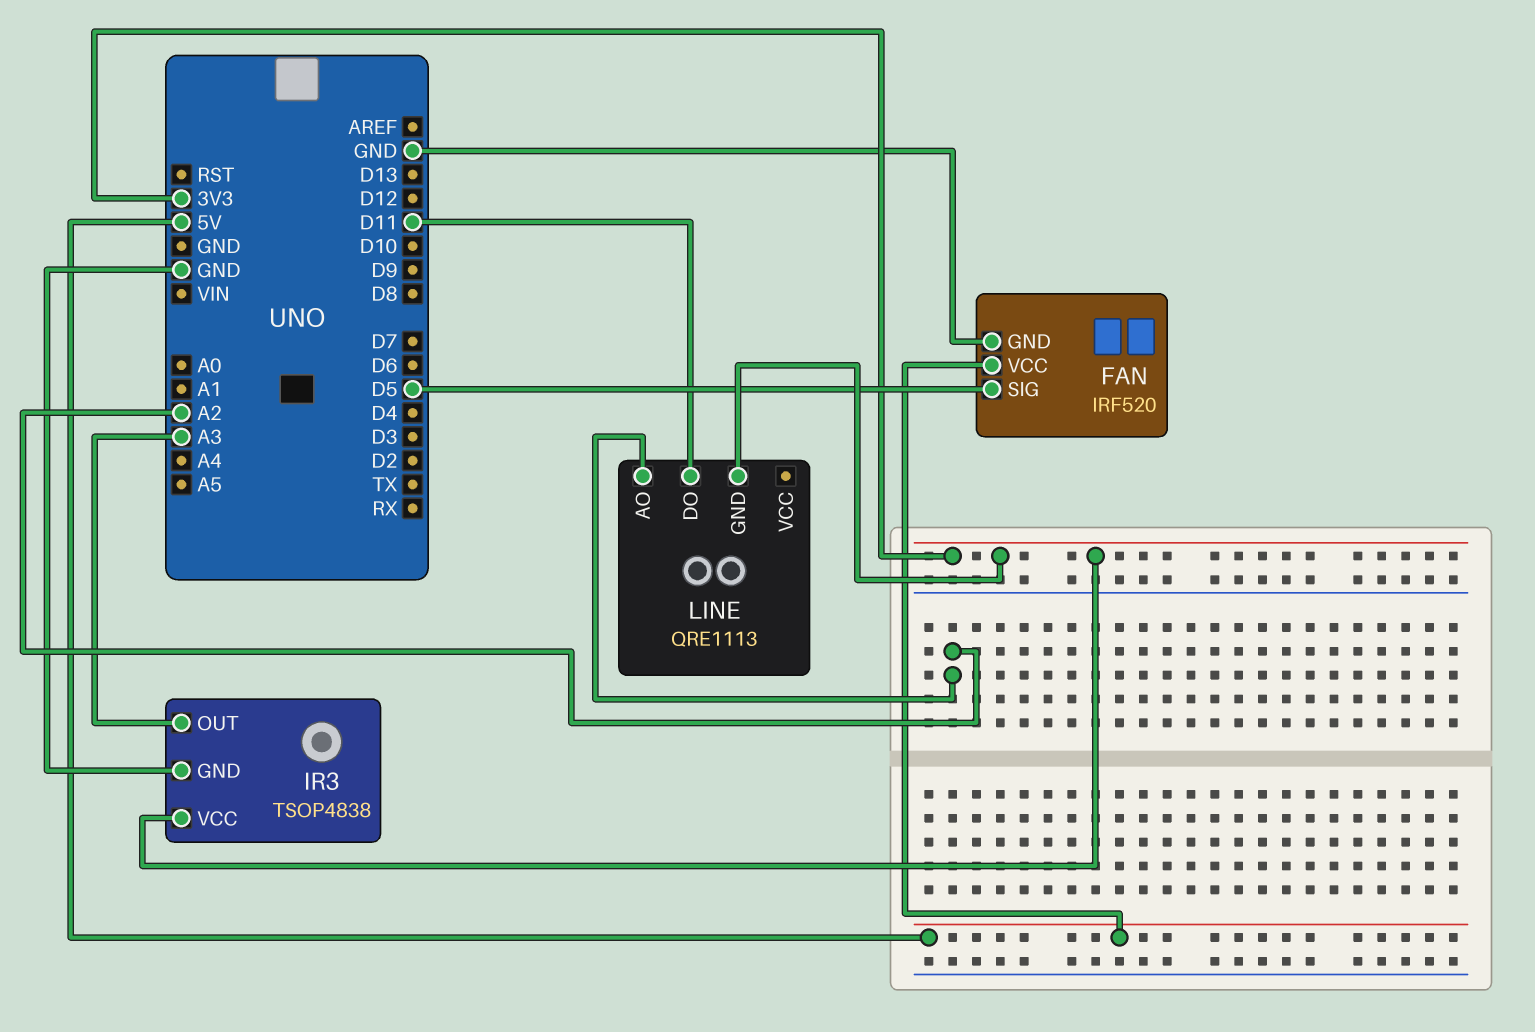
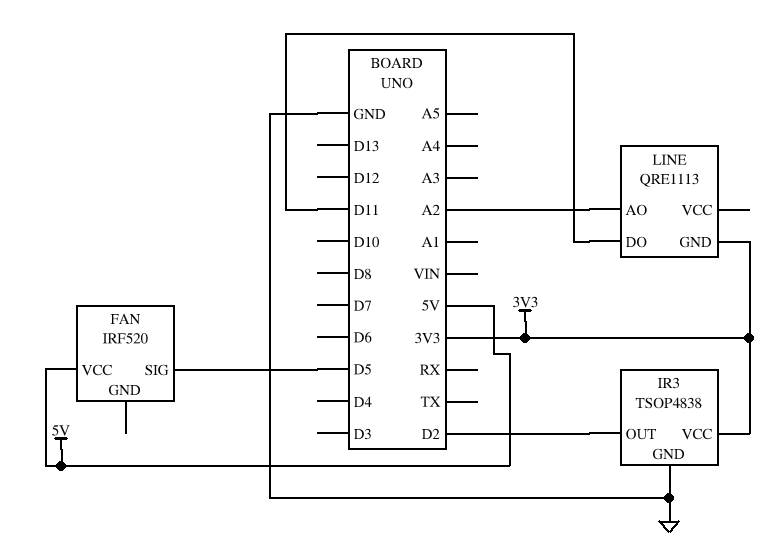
FAN pin GND: GND -> none
IR3 pin OUT: A3 -> D2

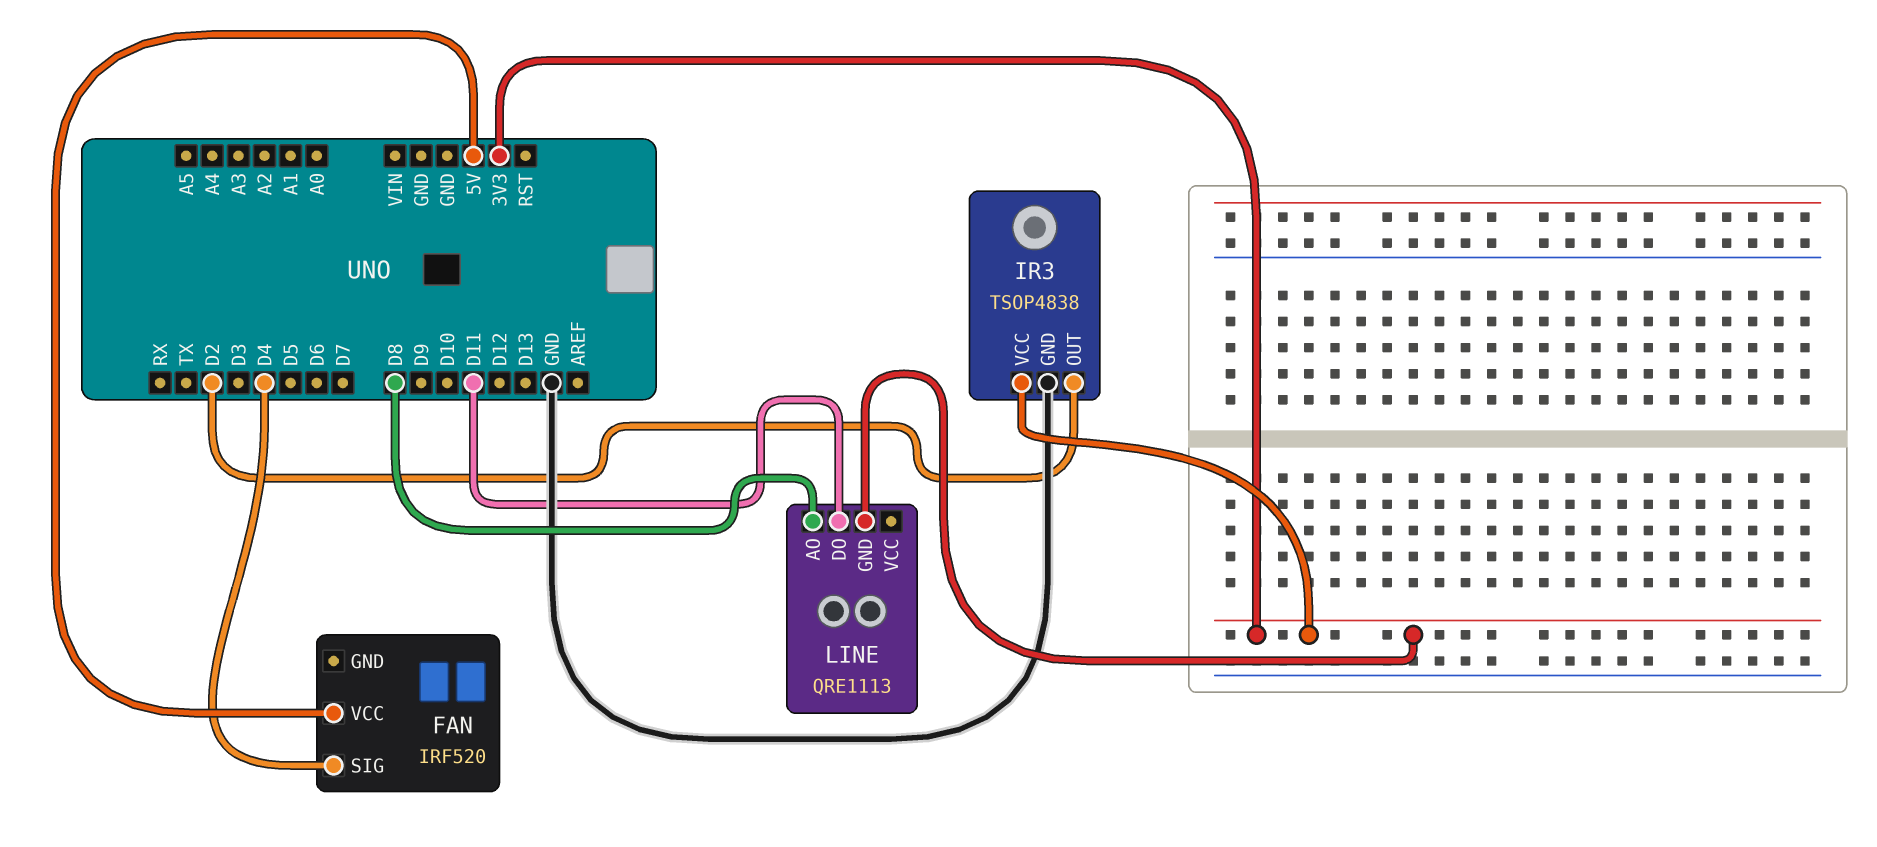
FAN pin SIG: D5 -> D4
LINE pin AO: A2 -> D8

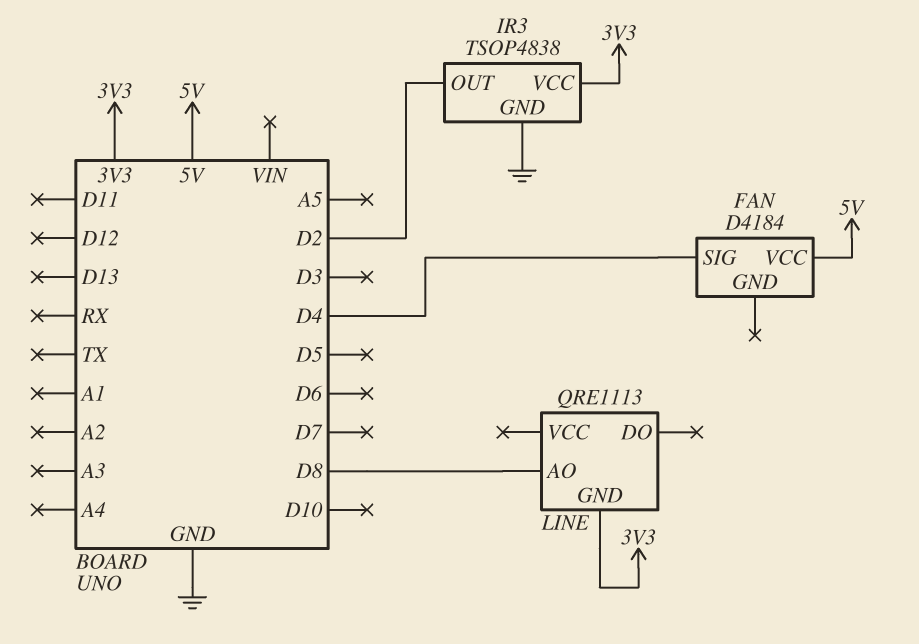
FAN: IRF520 -> D4184
LINE pin DO: D11 -> none

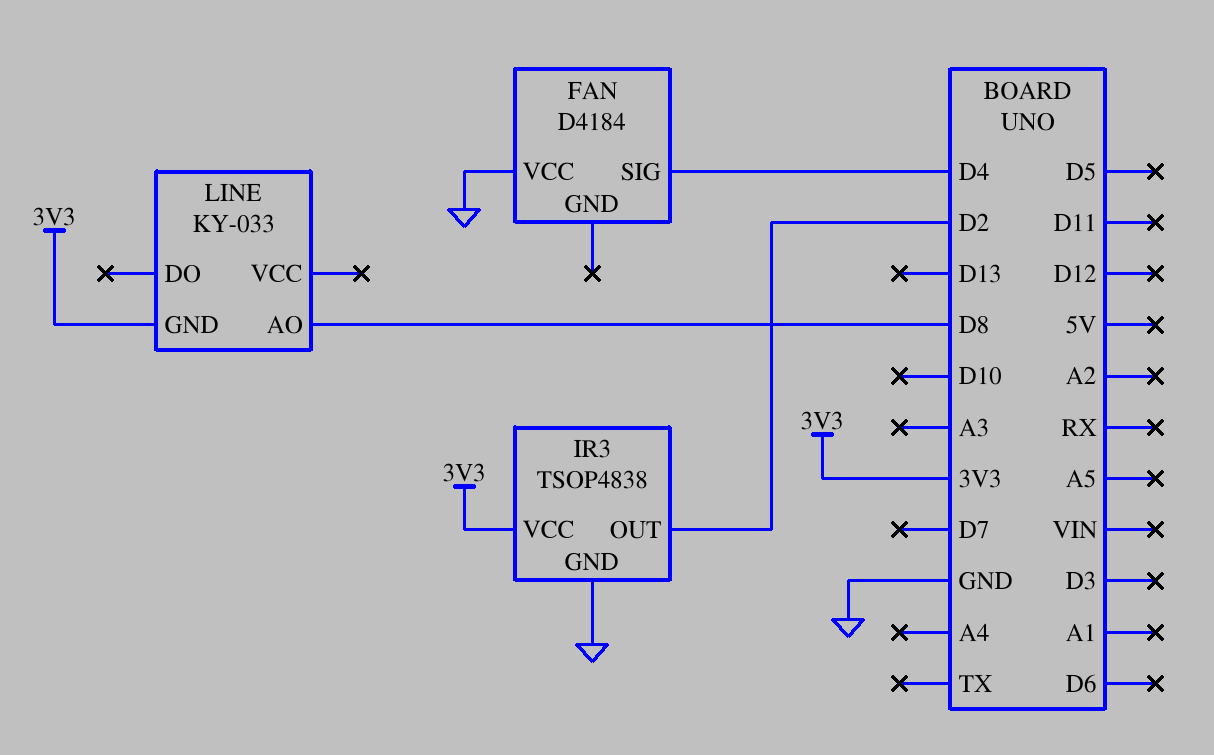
FAN pin VCC: 5V -> GND
LINE: QRE1113 -> KY-033

